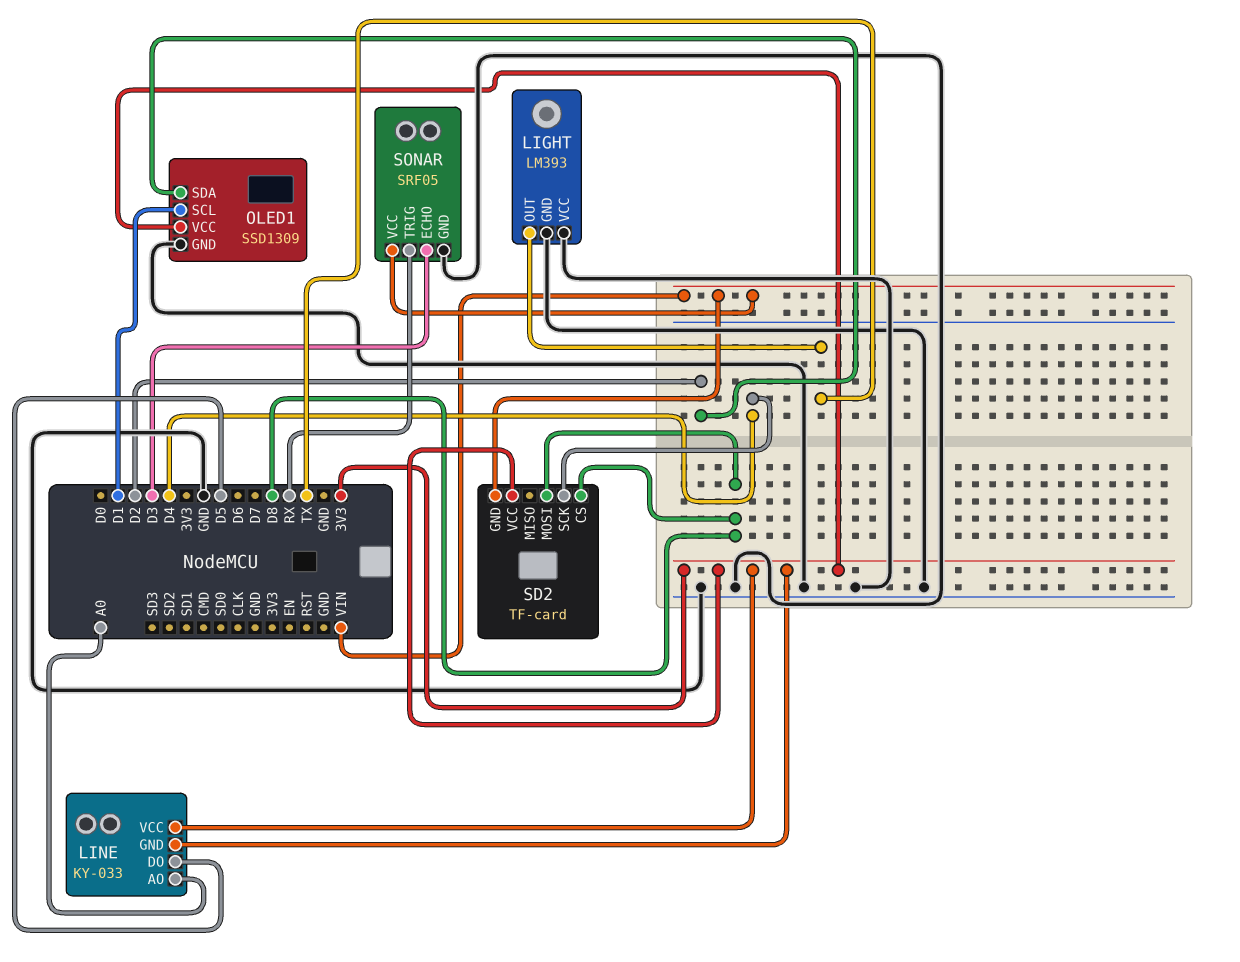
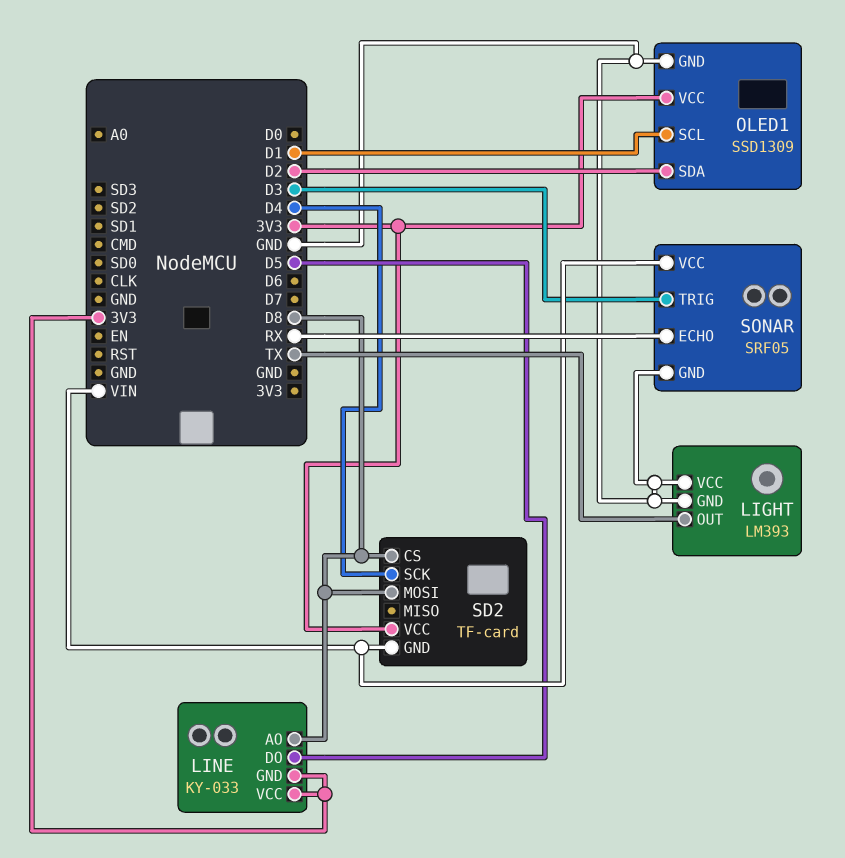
LINE pin AO: A0 -> D8
SONAR pin ECHO: D3 -> RX
SONAR pin TRIG: RX -> D3

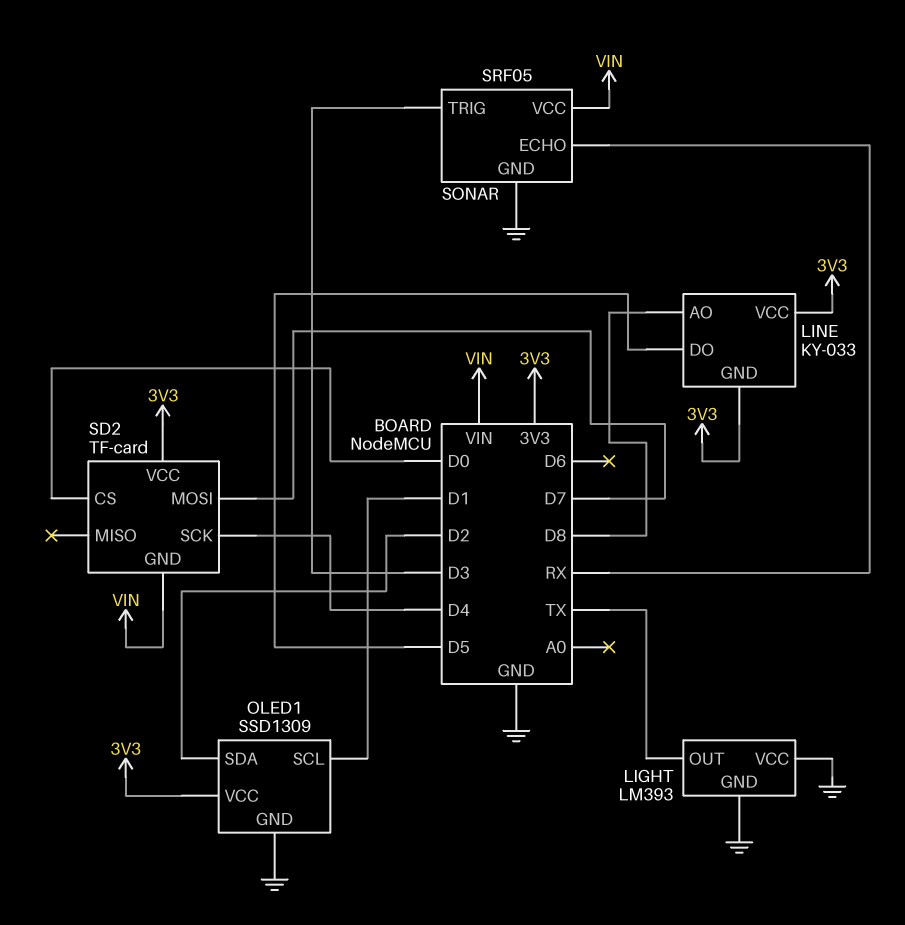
SD2 pin CS: D8 -> D0
SD2 pin MOSI: D8 -> D7

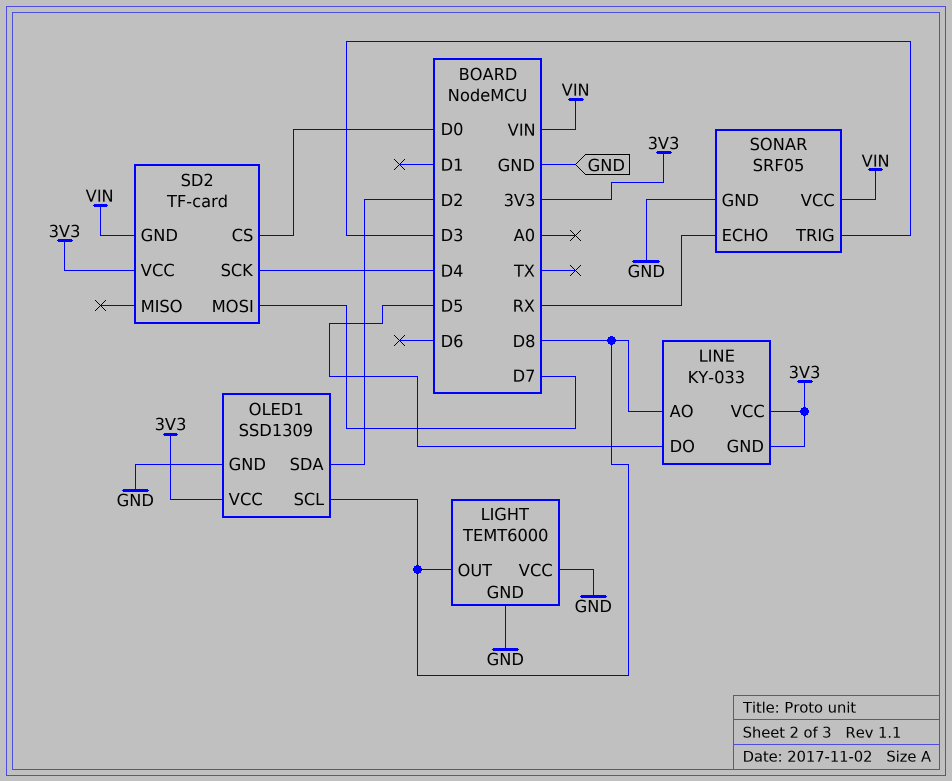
LIGHT: LM393 -> TEMT6000
LIGHT pin OUT: TX -> D8
OLED1 pin SCL: D1 -> D8

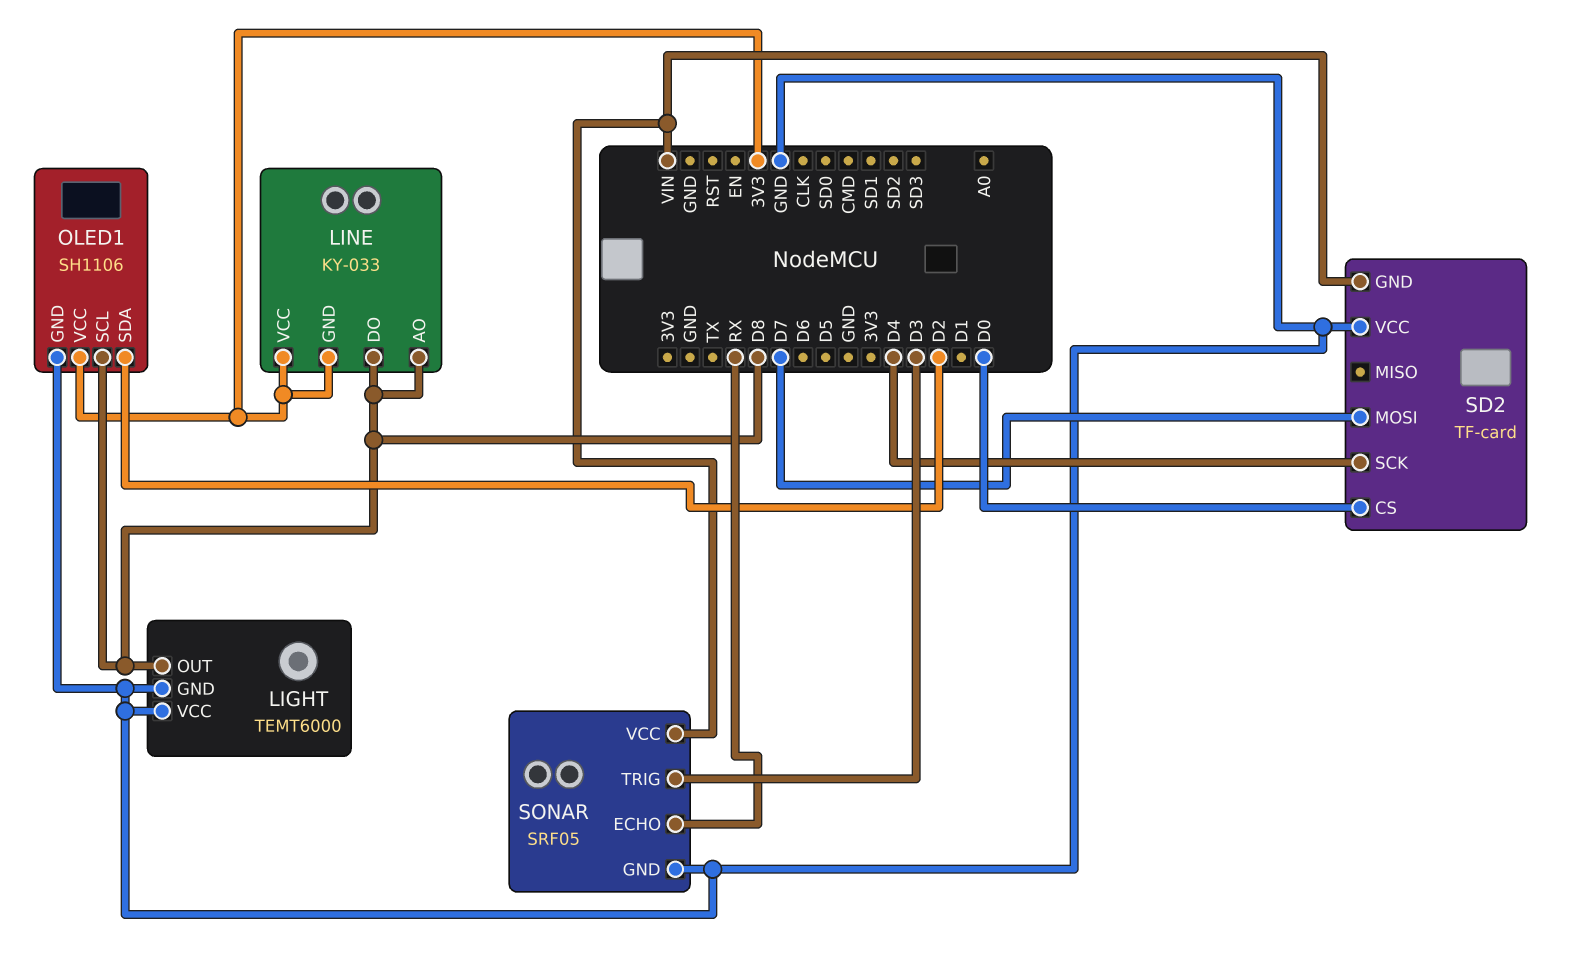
LINE pin DO: D5 -> D8
OLED1: SSD1309 -> SH1106
SD2 pin VCC: 3V3 -> GND

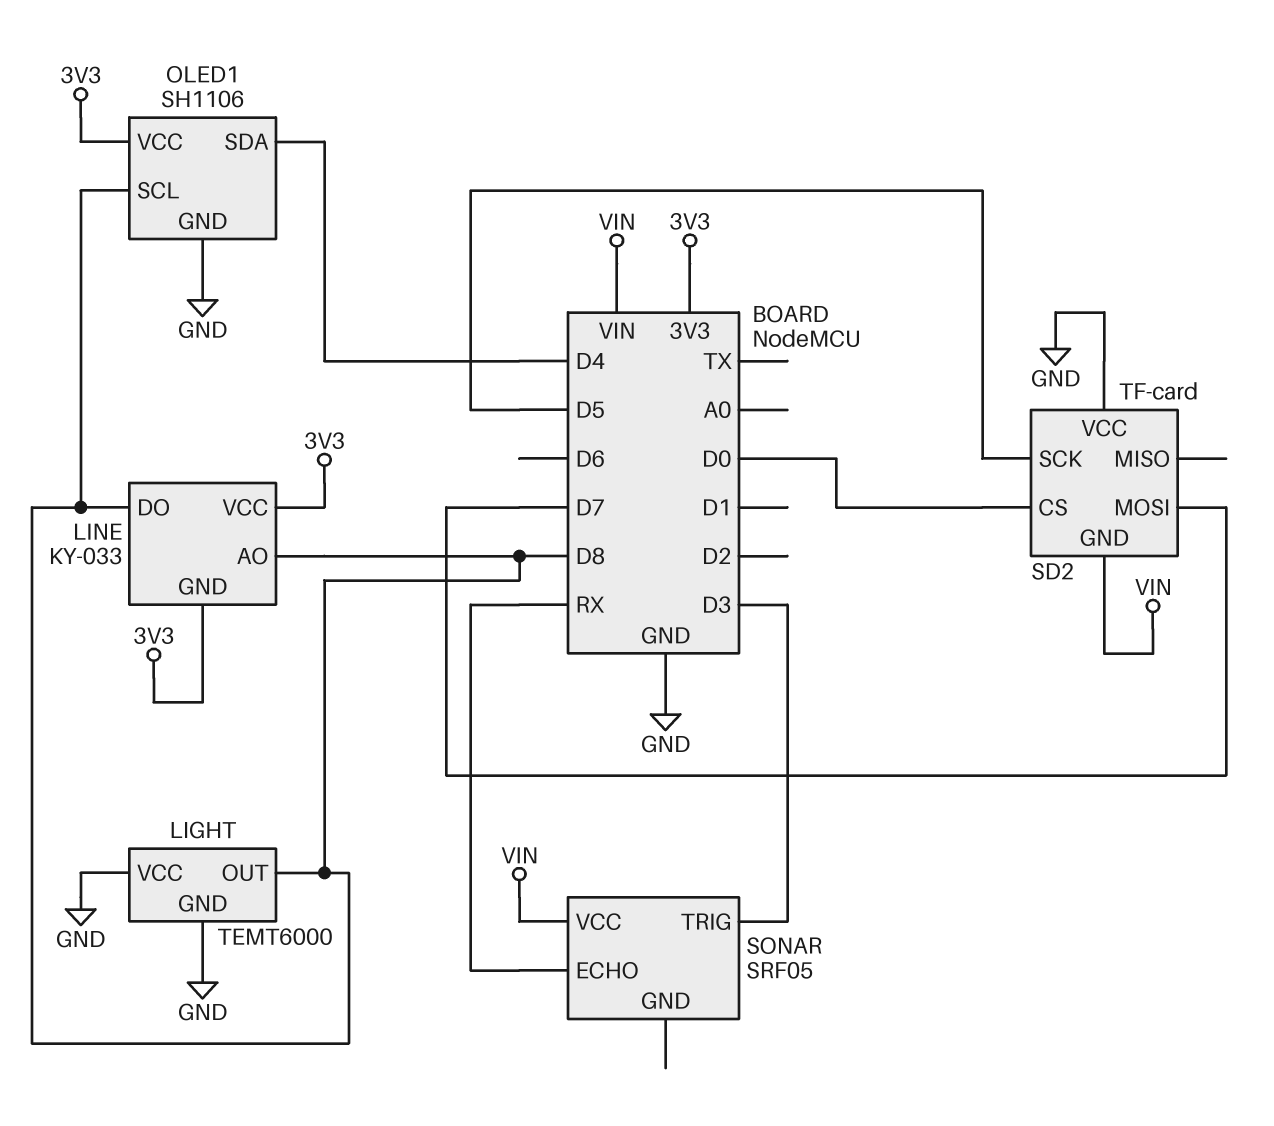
OLED1 pin SDA: D2 -> D4
SD2 pin SCK: D4 -> D5
SONAR pin GND: GND -> none

